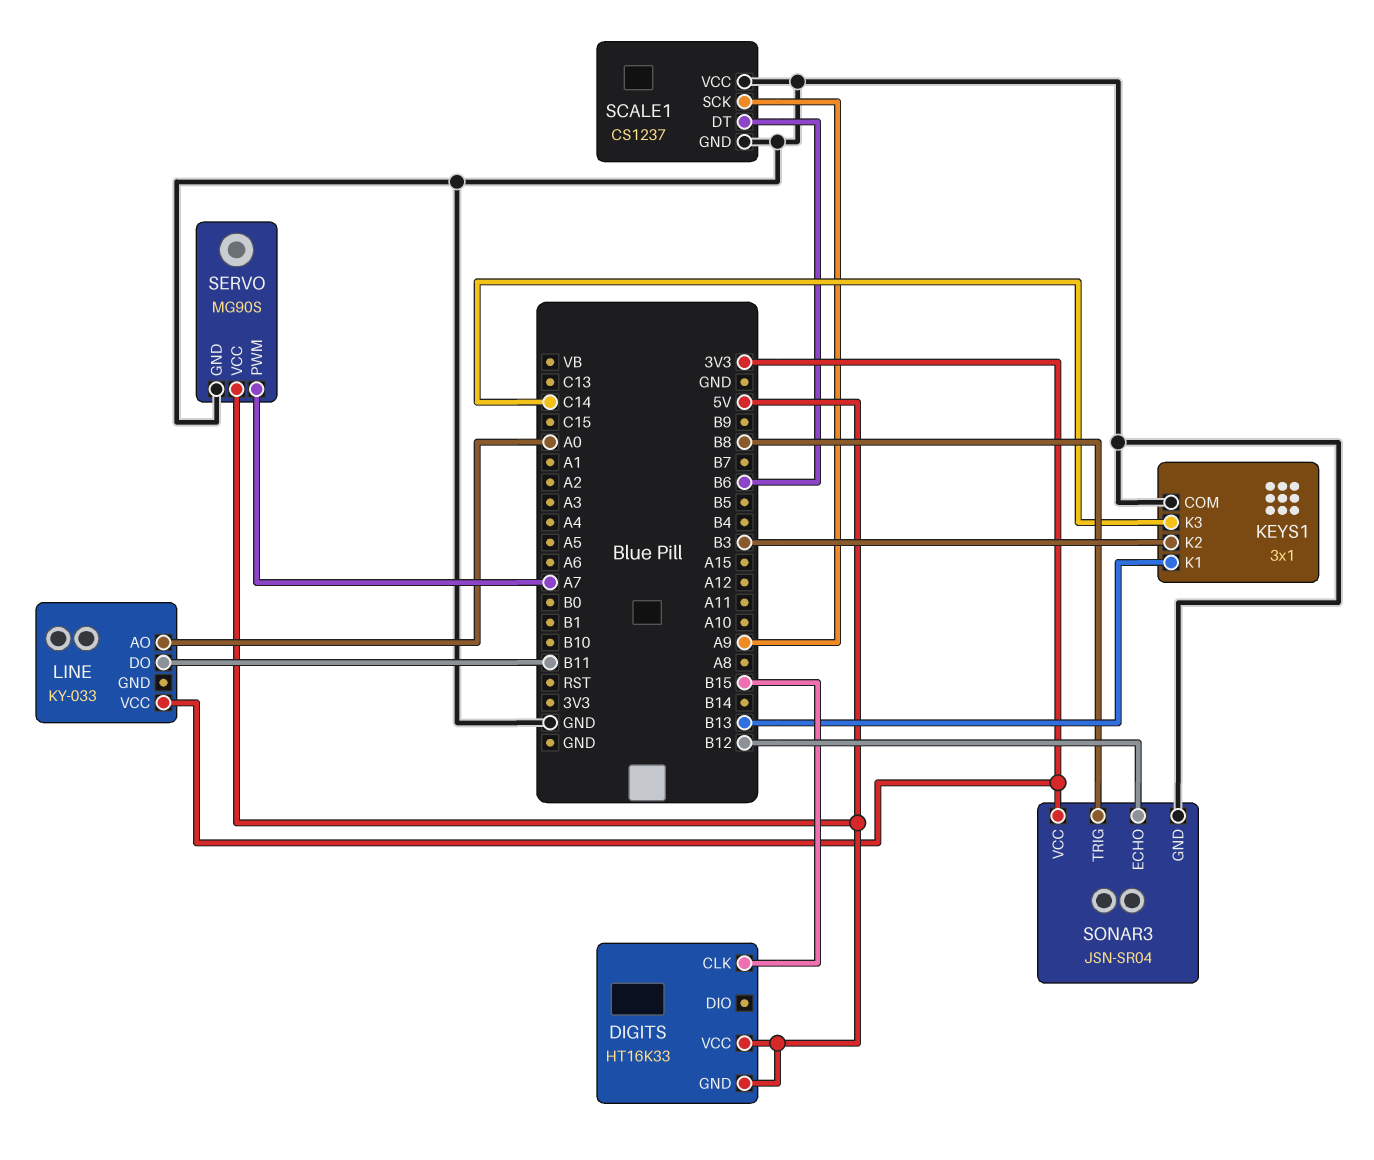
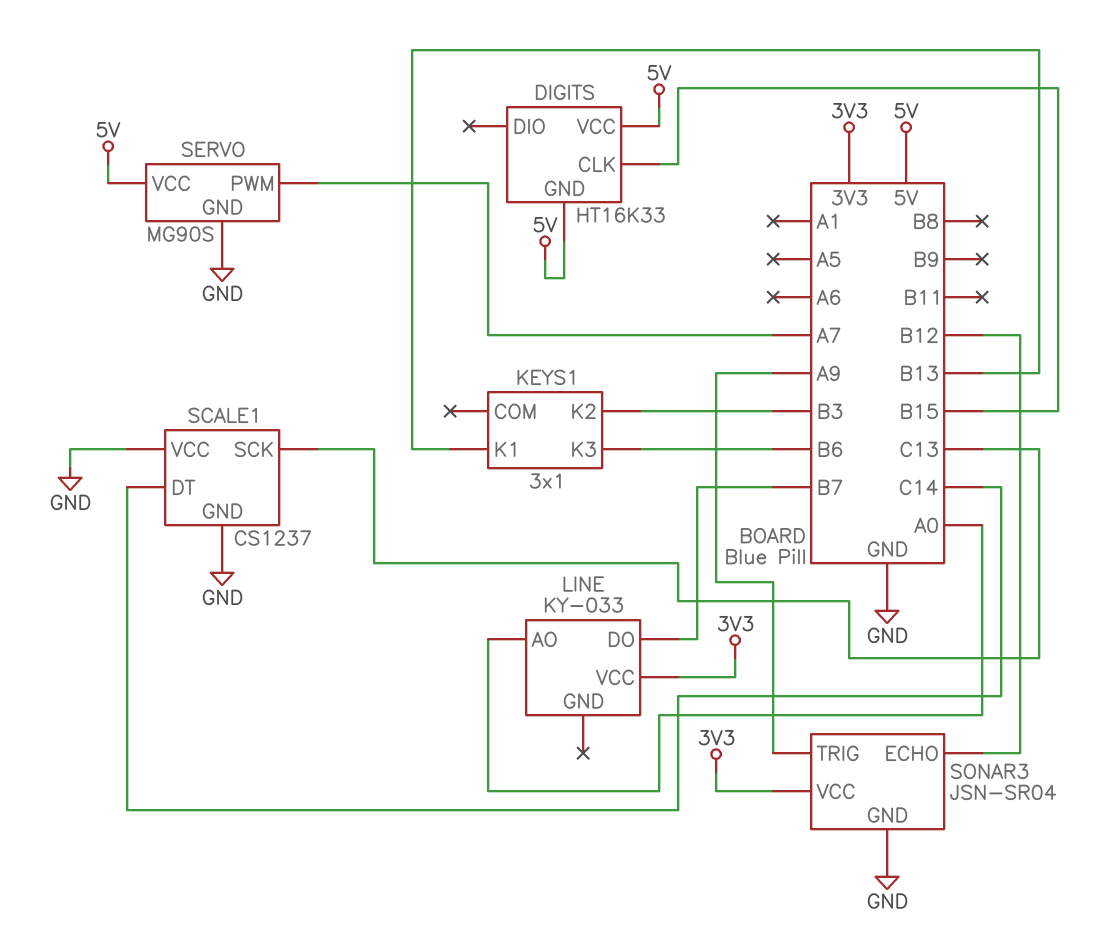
KEYS1 pin COM: GND -> none
KEYS1 pin K3: C14 -> B6
LINE pin DO: B11 -> B7
SCALE1 pin DT: B6 -> C14
SCALE1 pin SCK: A9 -> C13
SONAR3 pin TRIG: B8 -> A9

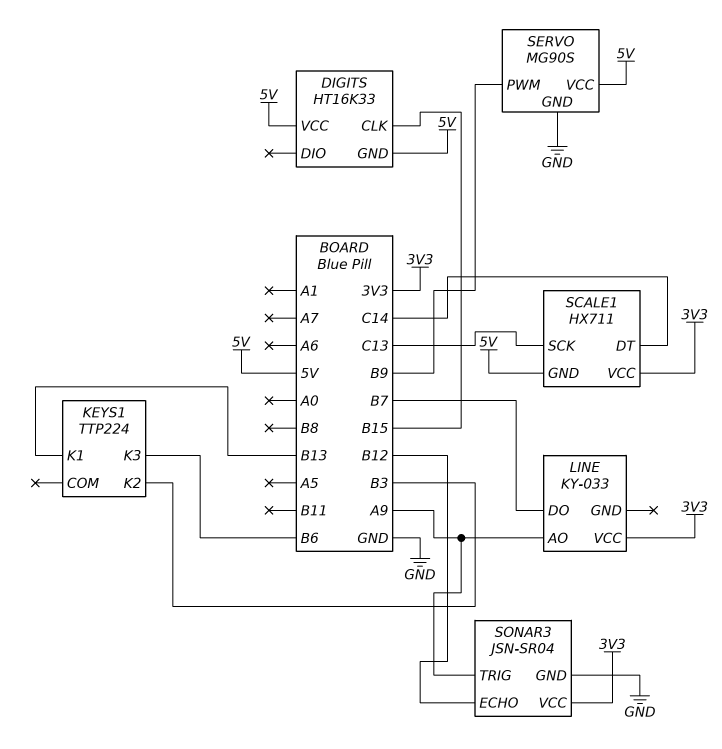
KEYS1: 3x1 -> TTP224
LINE pin AO: A0 -> A9
SCALE1: CS1237 -> HX711
SCALE1 pin GND: GND -> 5V
SCALE1 pin VCC: GND -> 3V3
SERVO pin PWM: A7 -> B9

